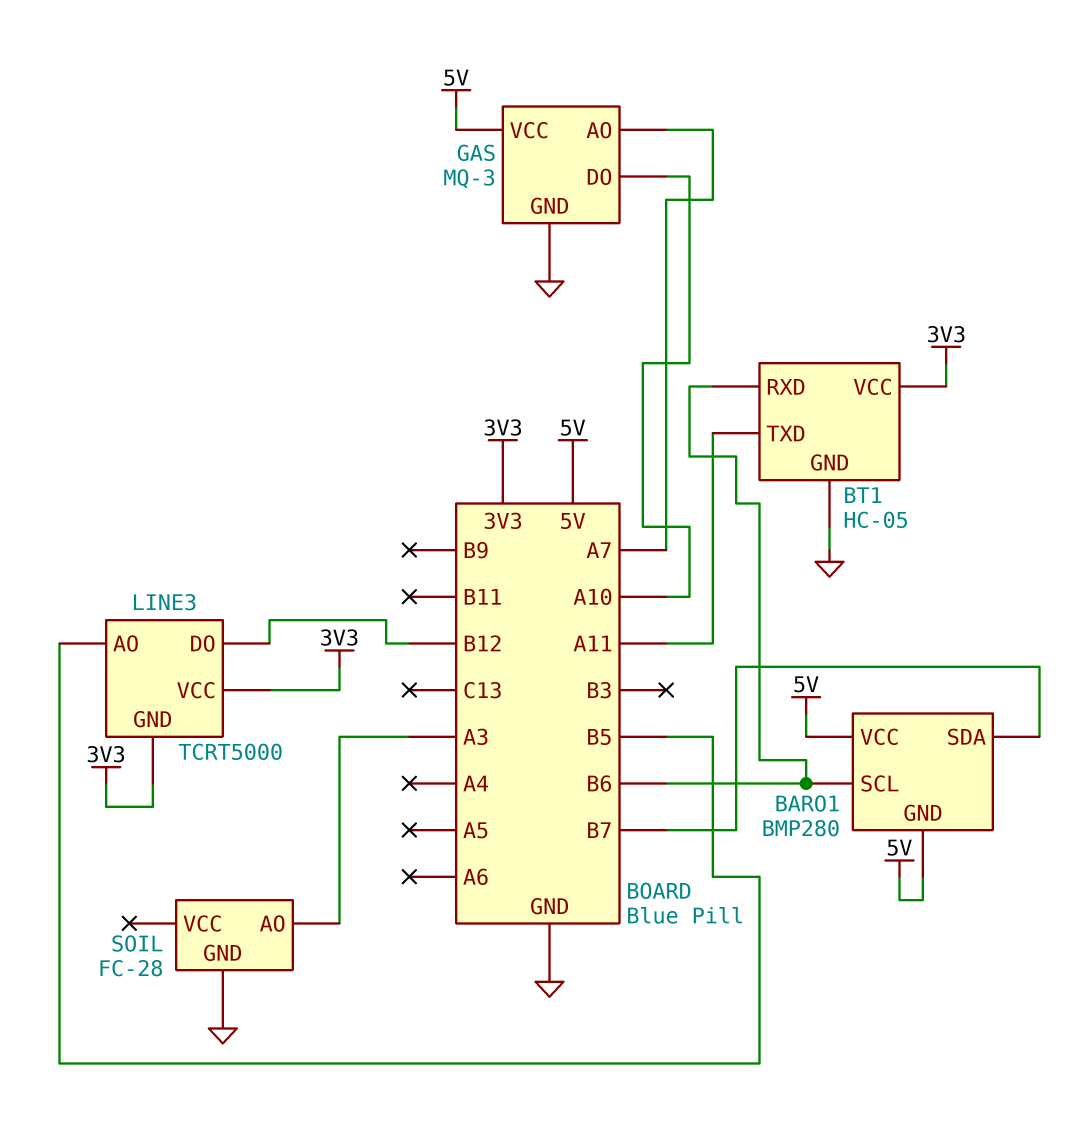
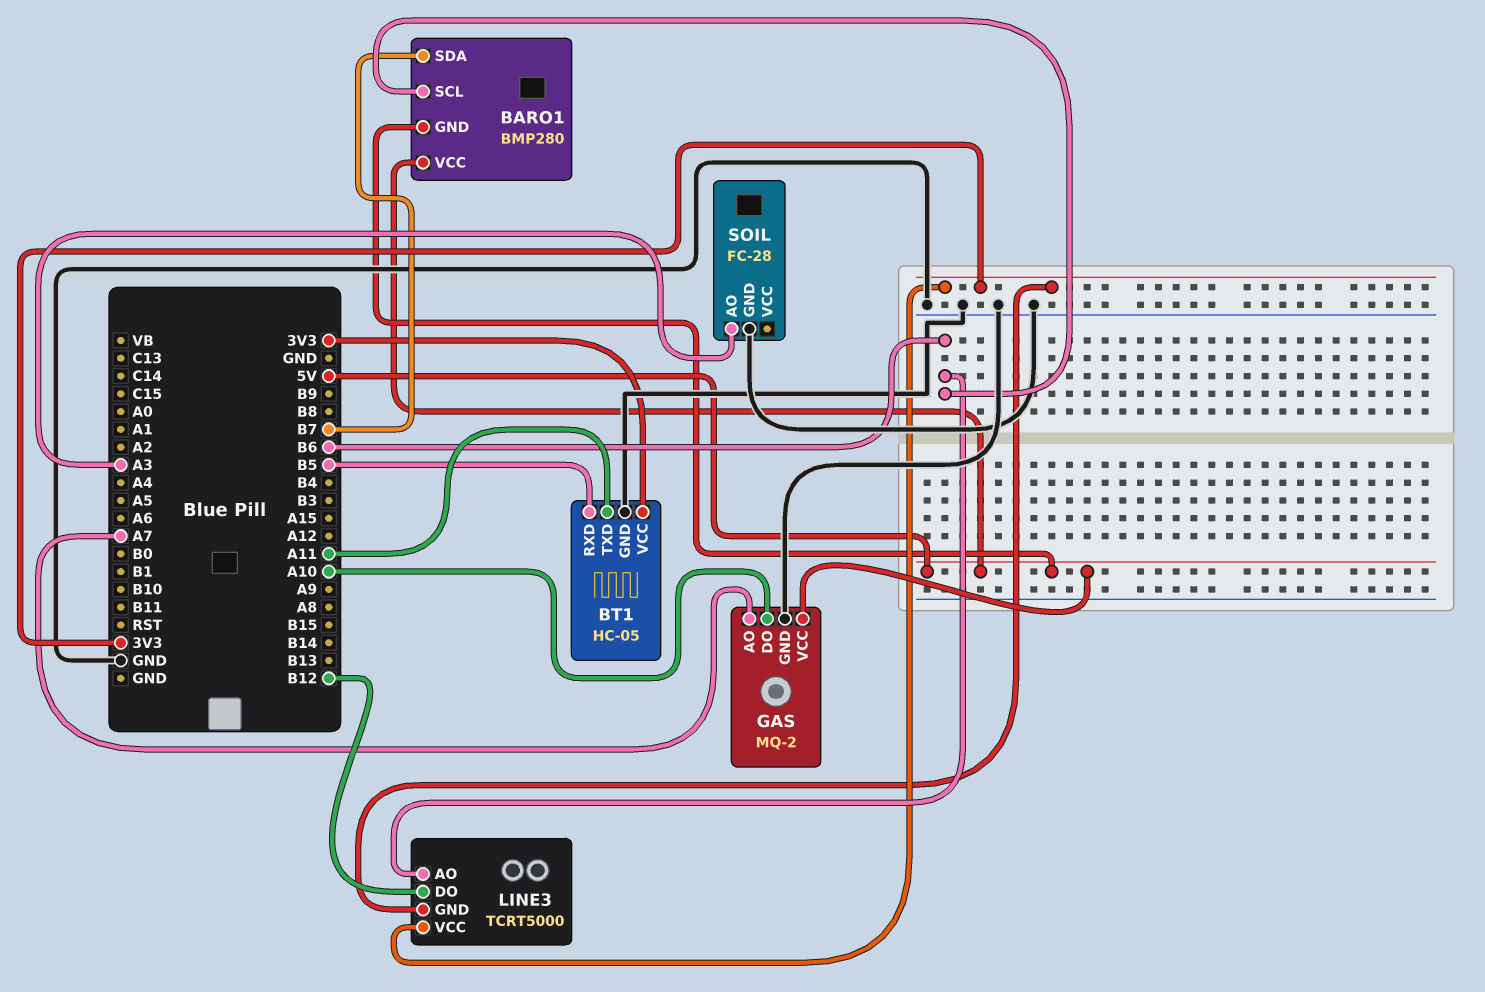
BT1 pin RXD: B6 -> B5
GAS: MQ-3 -> MQ-2
LINE3 pin AO: B5 -> B6

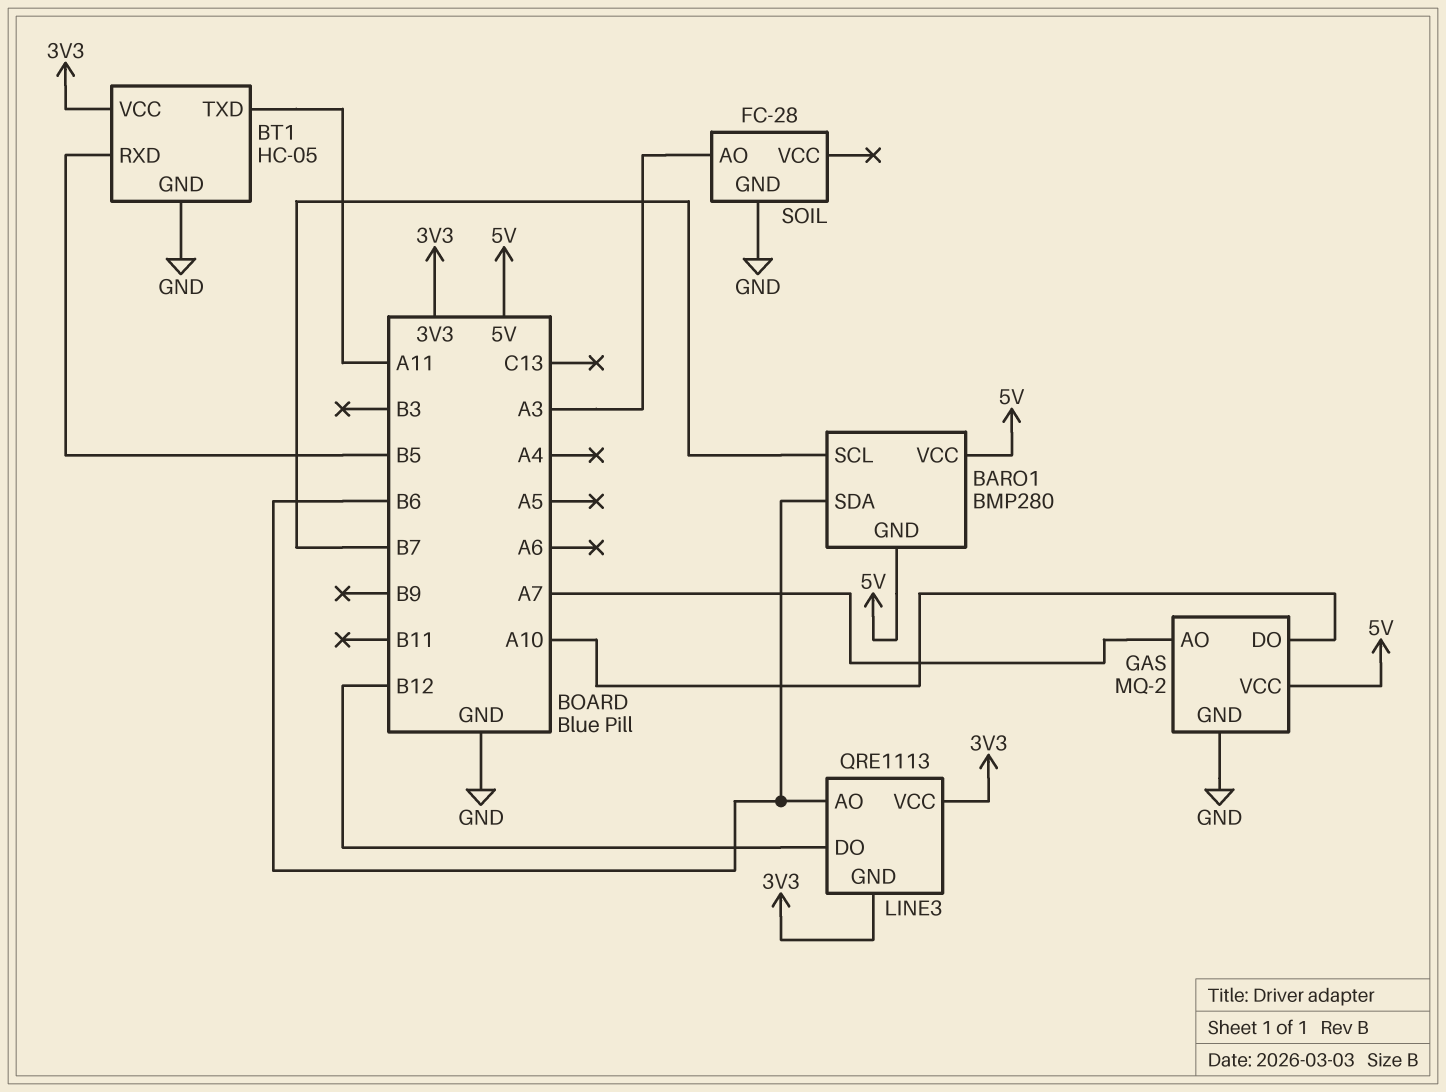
BARO1 pin SCL: B6 -> B7
BARO1 pin SDA: B7 -> B6
LINE3: TCRT5000 -> QRE1113

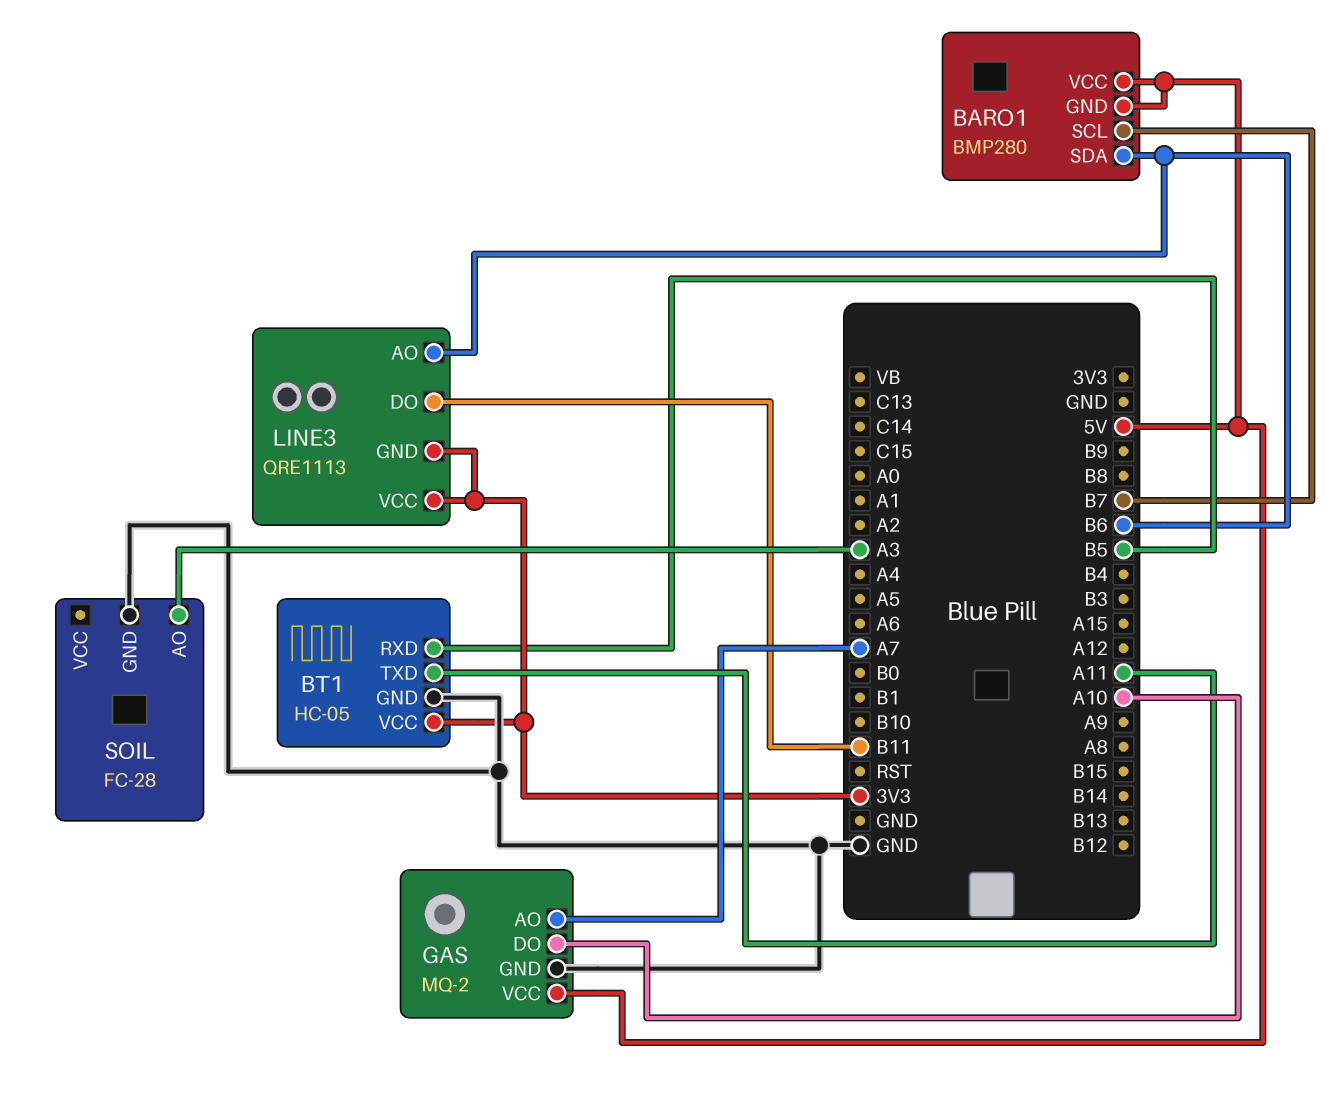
LINE3 pin DO: B12 -> B11

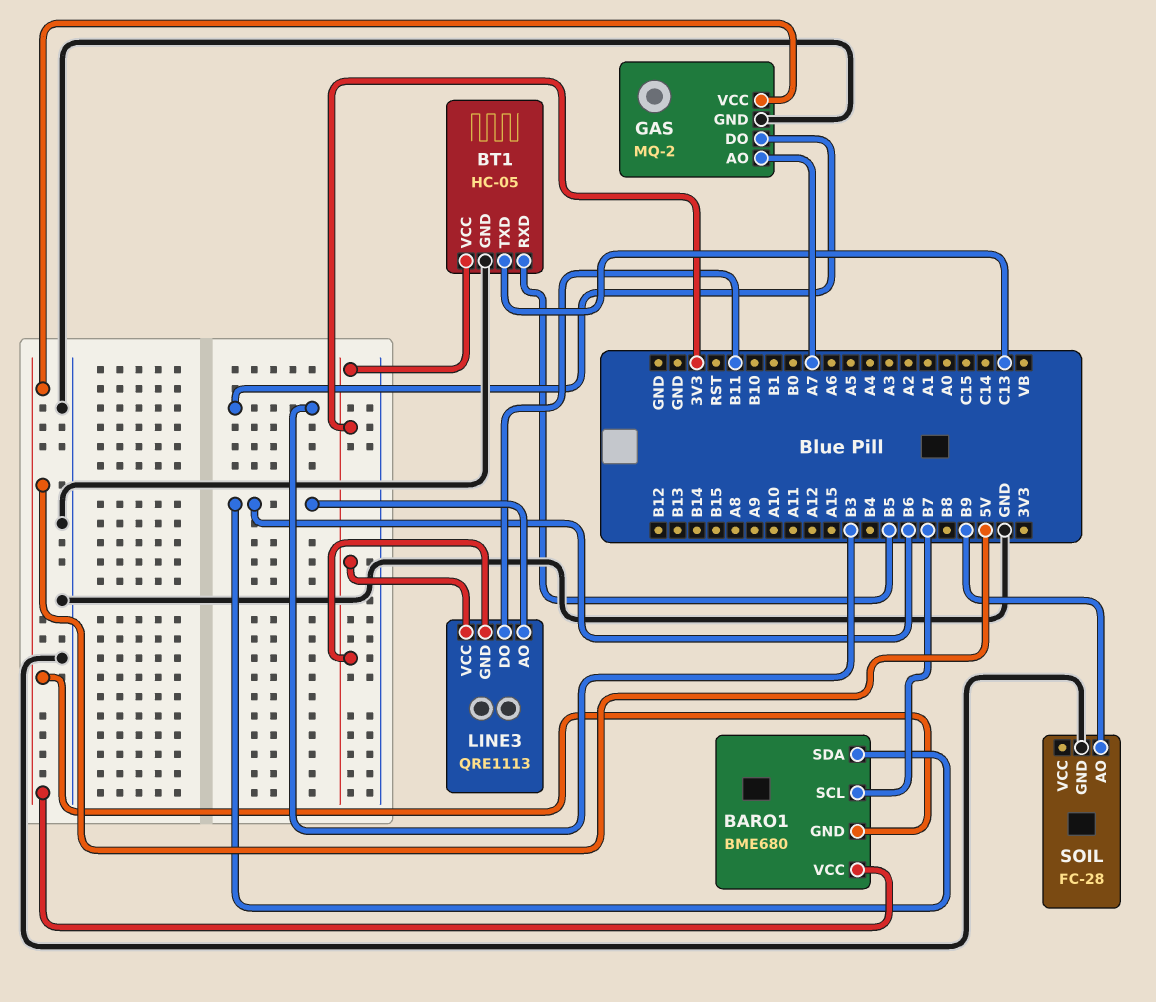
BARO1: BMP280 -> BME680
BT1 pin TXD: A11 -> C13
GAS pin DO: A10 -> B3
SOIL pin AO: A3 -> B9

